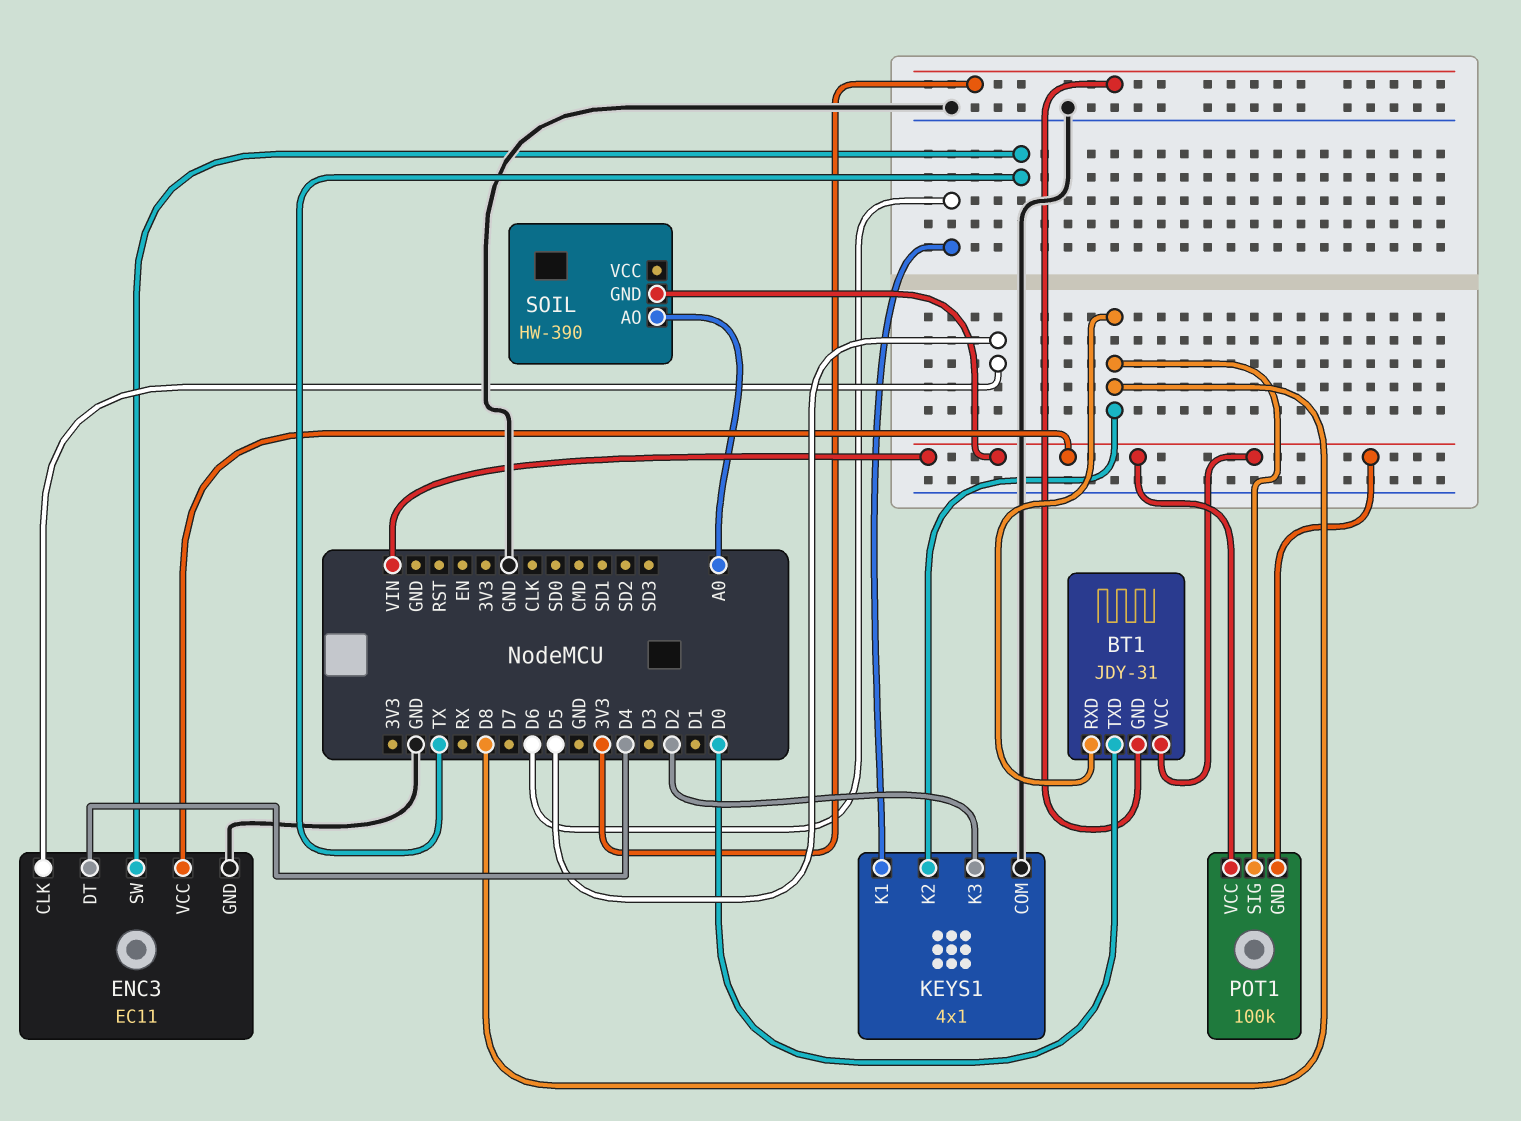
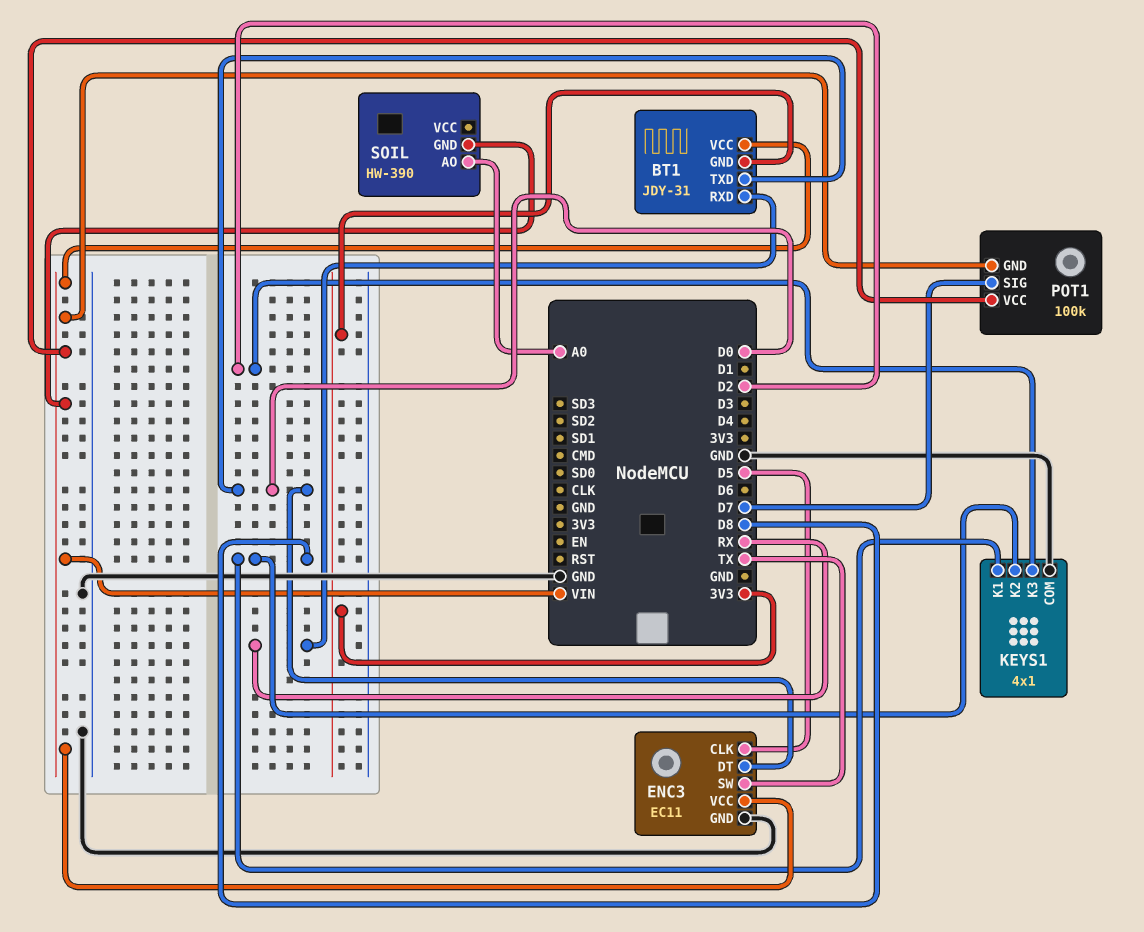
BT1 pin RXD: D8 -> RX
ENC3 pin DT: D4 -> D0
KEYS1 pin K1: D6 -> D8
POT1 pin SIG: D8 -> D7

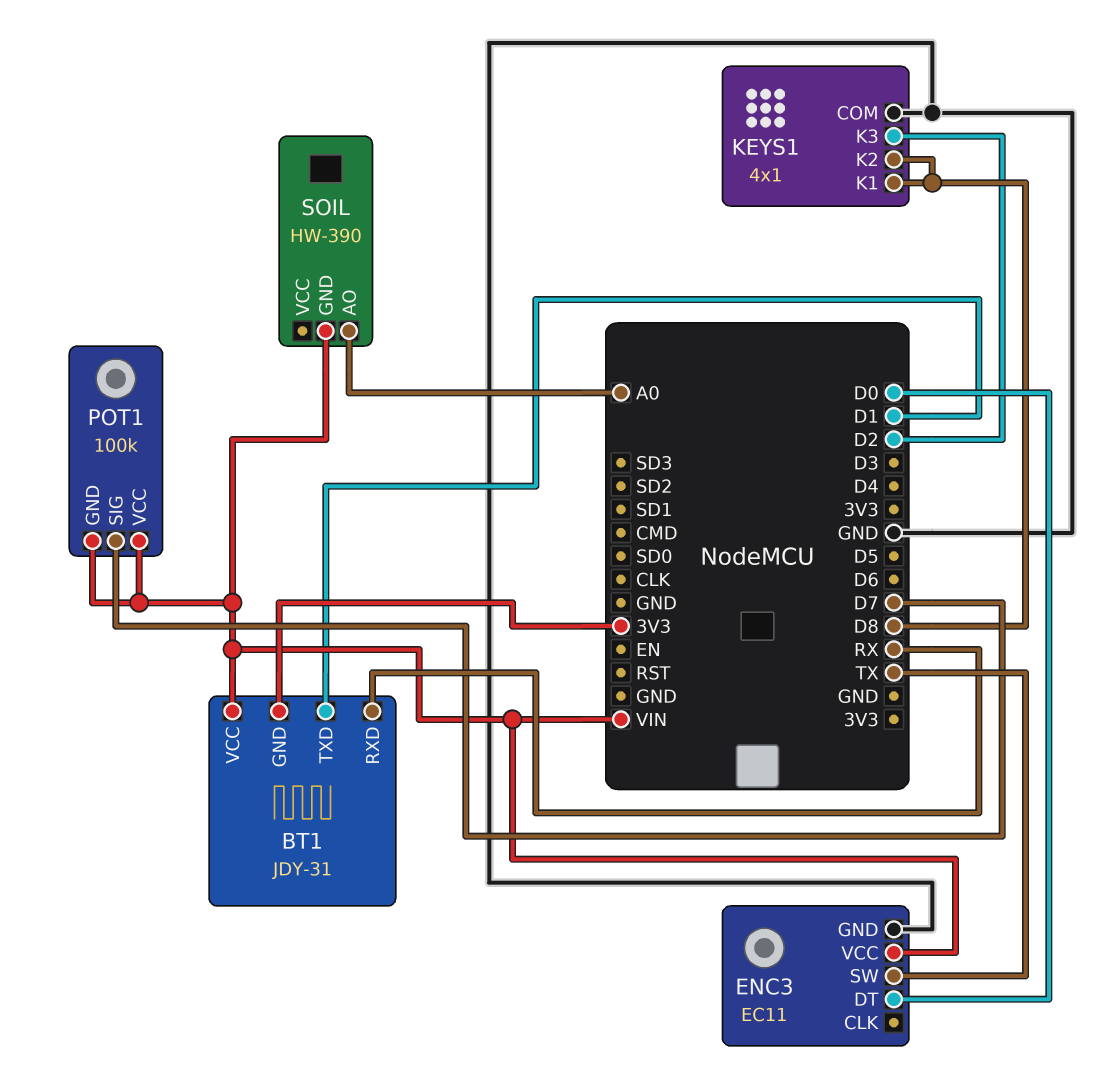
BT1 pin TXD: D0 -> D1
ENC3 pin CLK: D5 -> none

